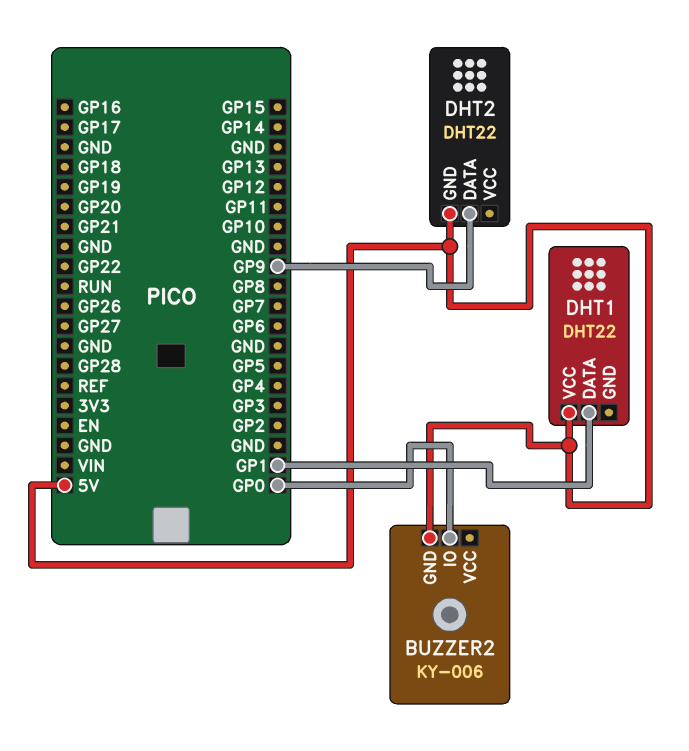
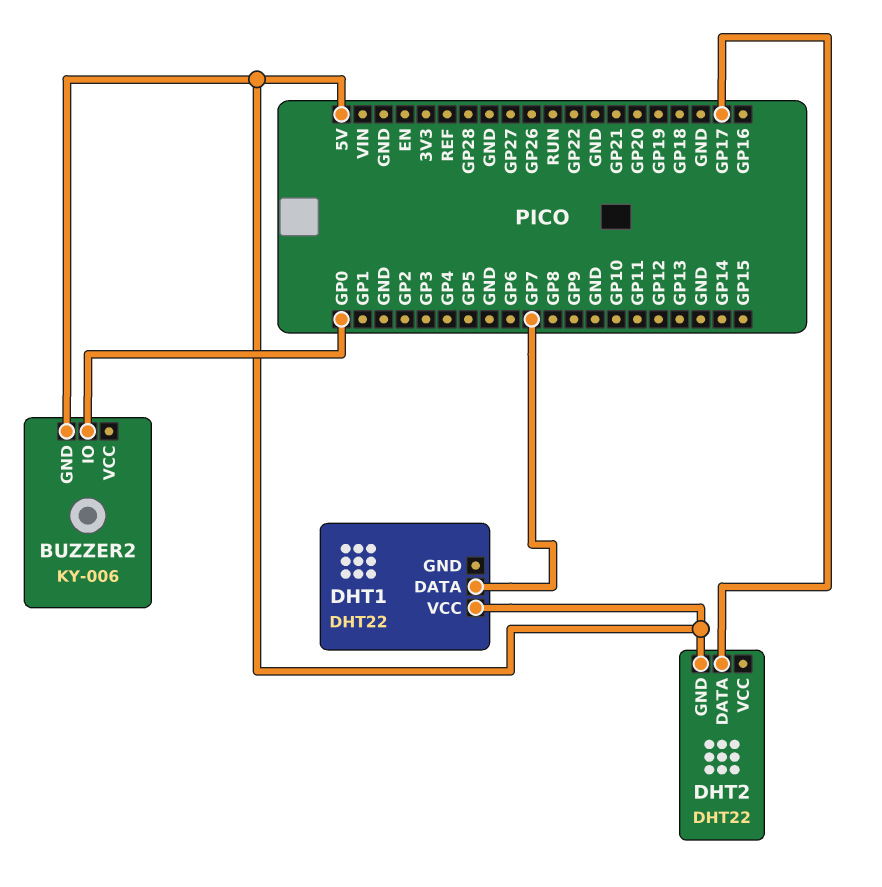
DHT1 pin DATA: GP1 -> GP7
DHT2 pin DATA: GP9 -> GP17

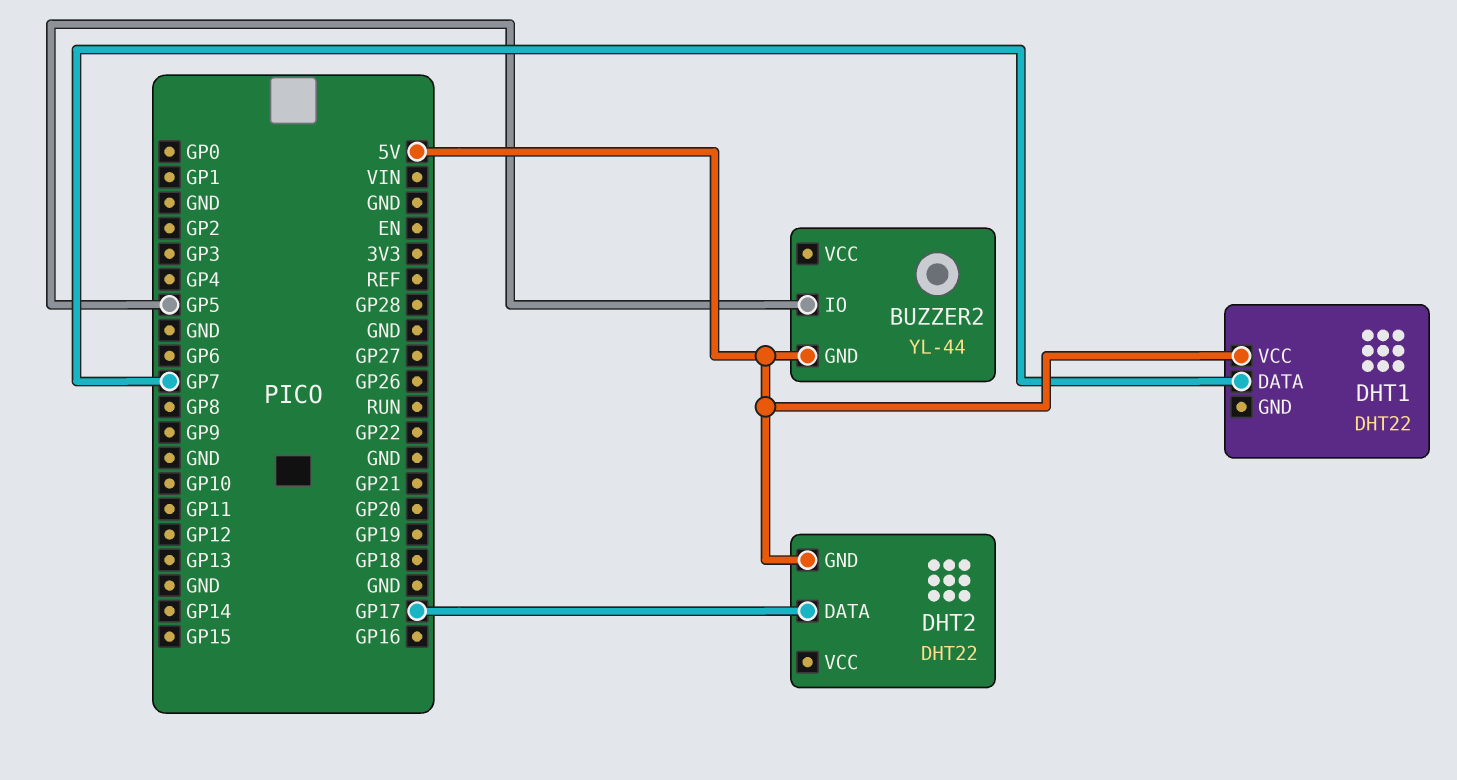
BUZZER2: KY-006 -> YL-44
BUZZER2 pin IO: GP0 -> GP5

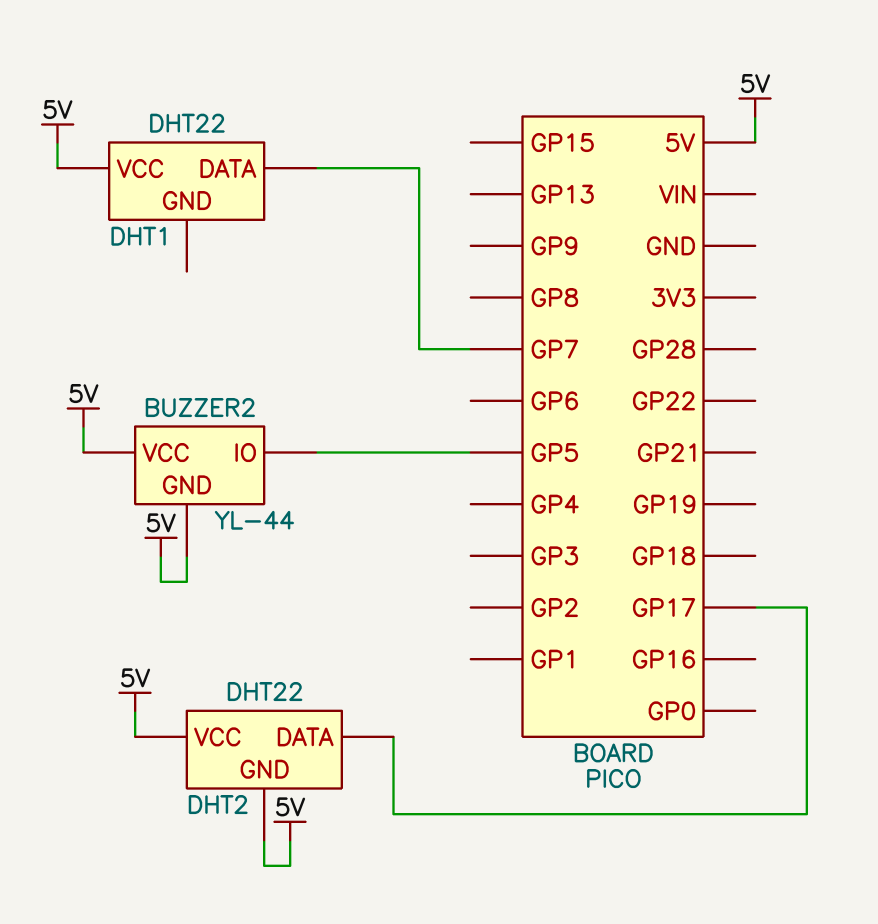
BUZZER2 pin VCC: none -> 5V
DHT2 pin VCC: none -> 5V

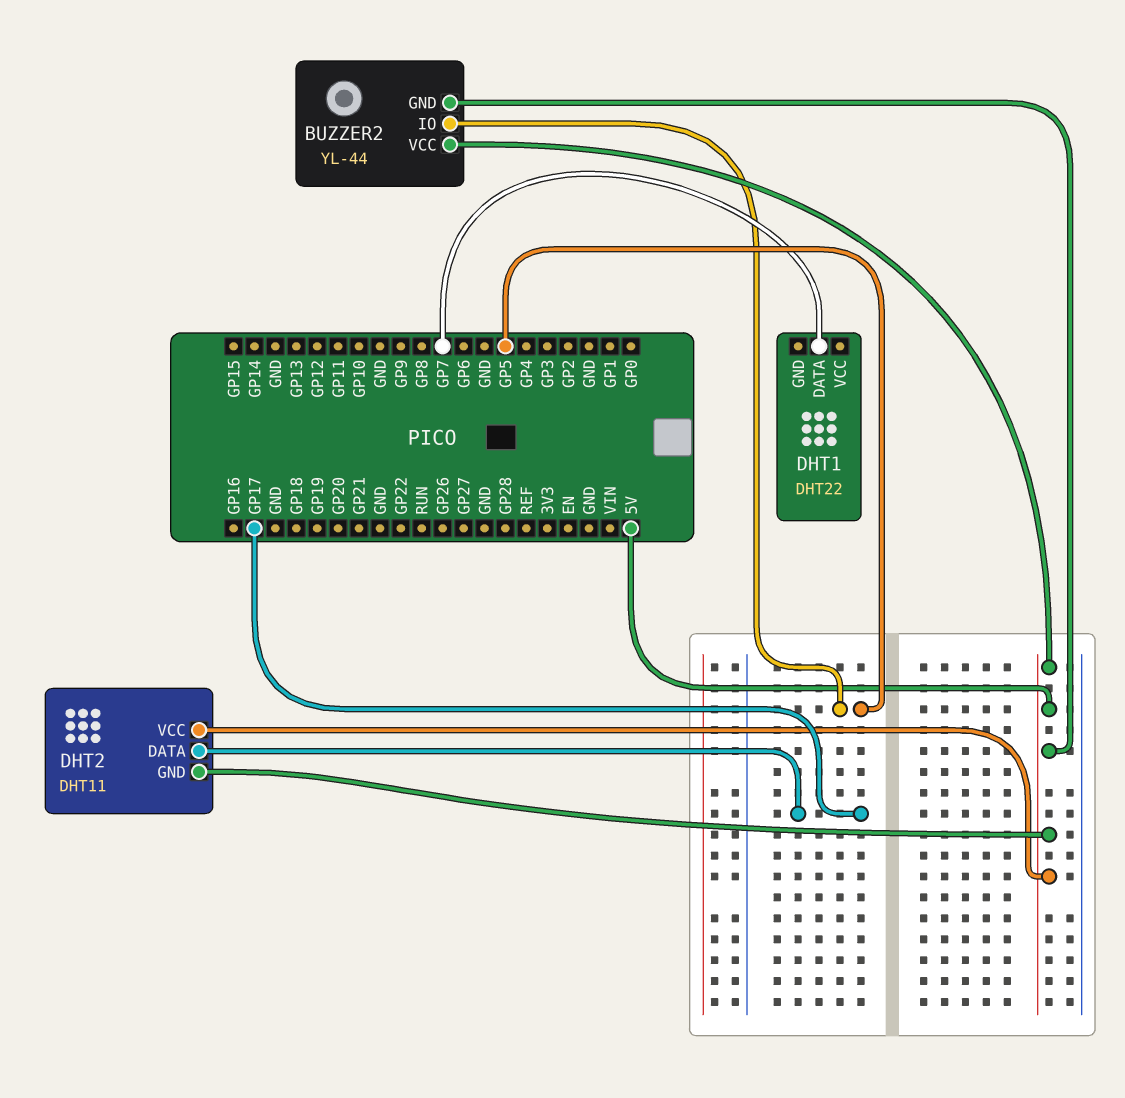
DHT1 pin VCC: 5V -> none
DHT2: DHT22 -> DHT11

